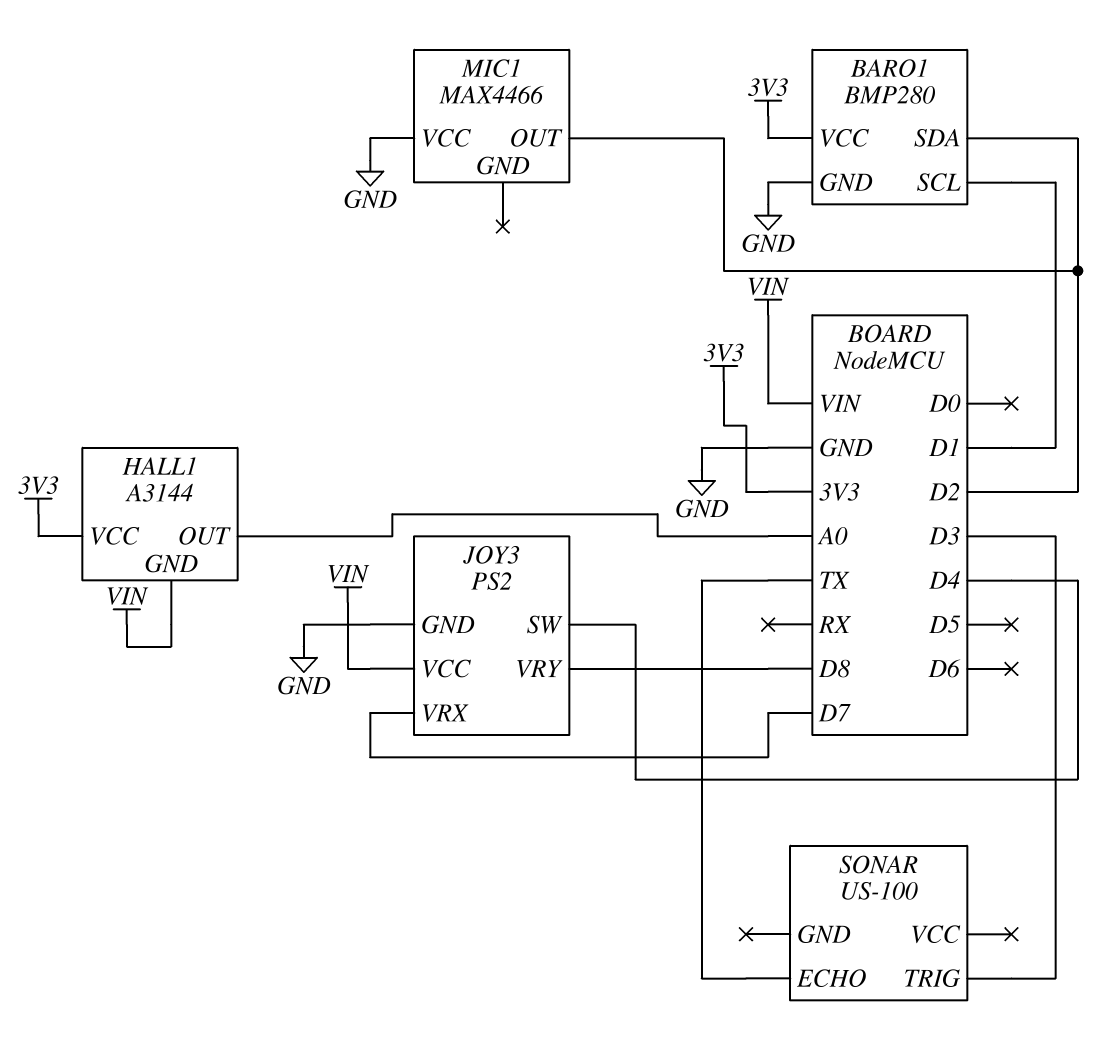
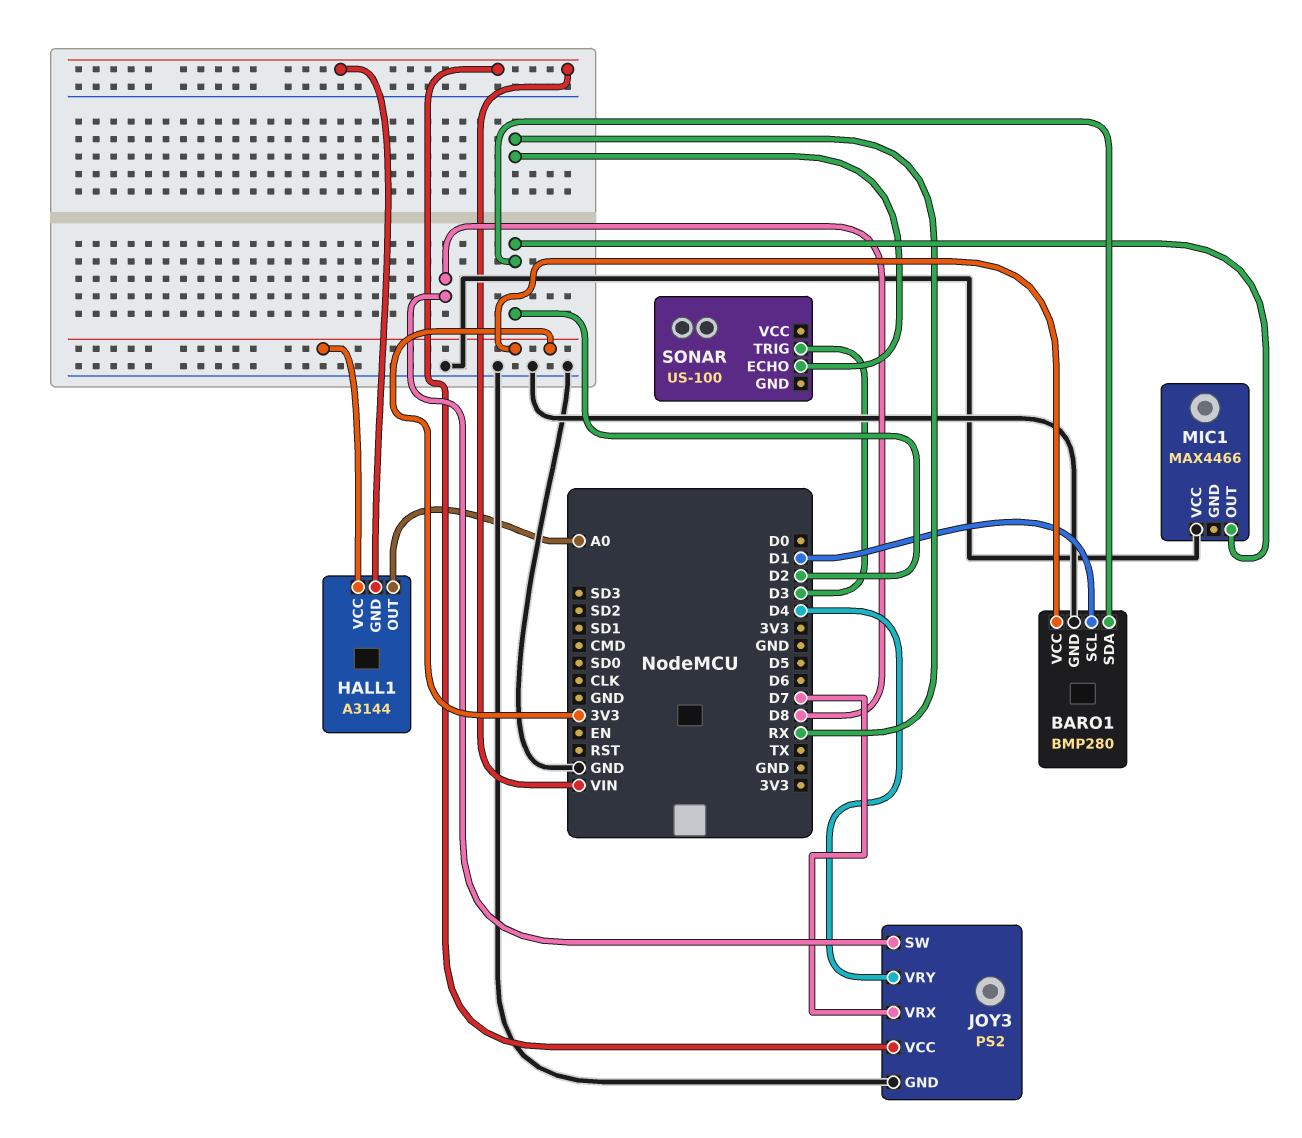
JOY3 pin SW: D4 -> D8
JOY3 pin VRY: D8 -> D4
SONAR pin ECHO: TX -> RX

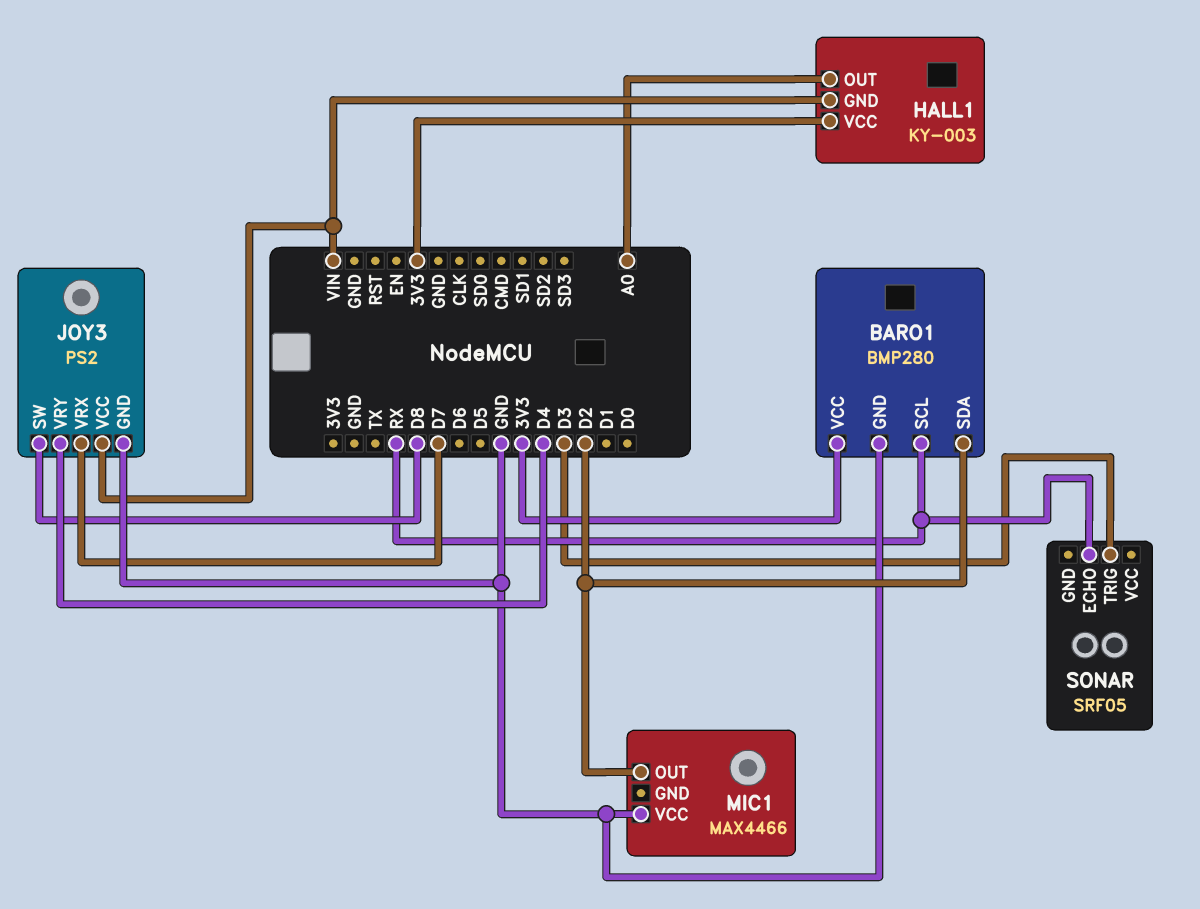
BARO1 pin SCL: D1 -> RX
HALL1: A3144 -> KY-003
SONAR: US-100 -> SRF05

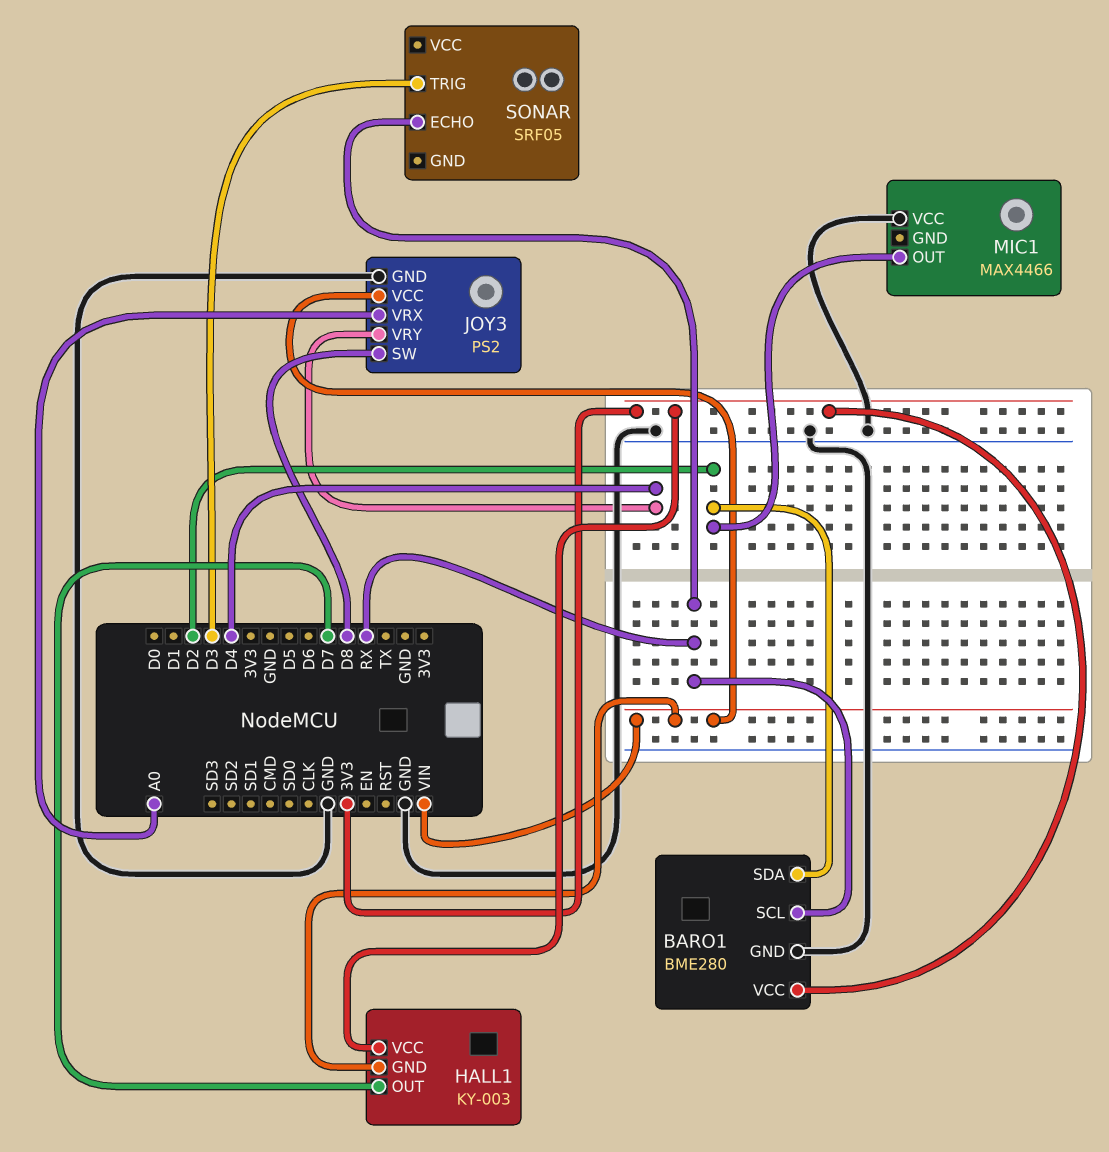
BARO1: BMP280 -> BME280
HALL1 pin OUT: A0 -> D7
JOY3 pin VRX: D7 -> A0

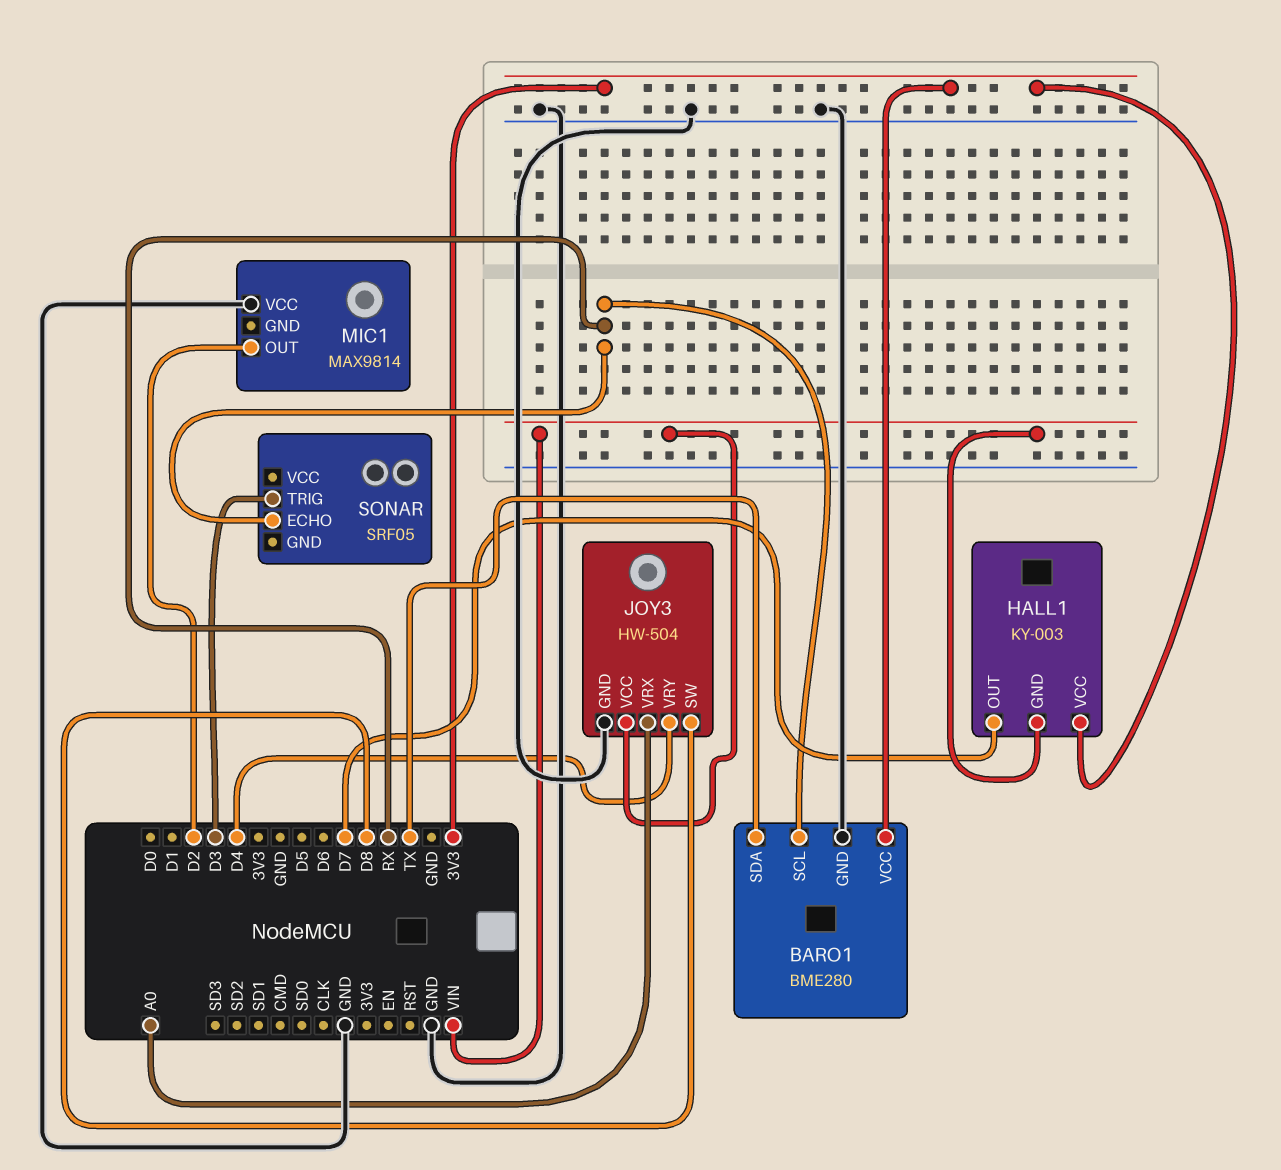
BARO1 pin SDA: D2 -> TX
JOY3: PS2 -> HW-504
MIC1: MAX4466 -> MAX9814

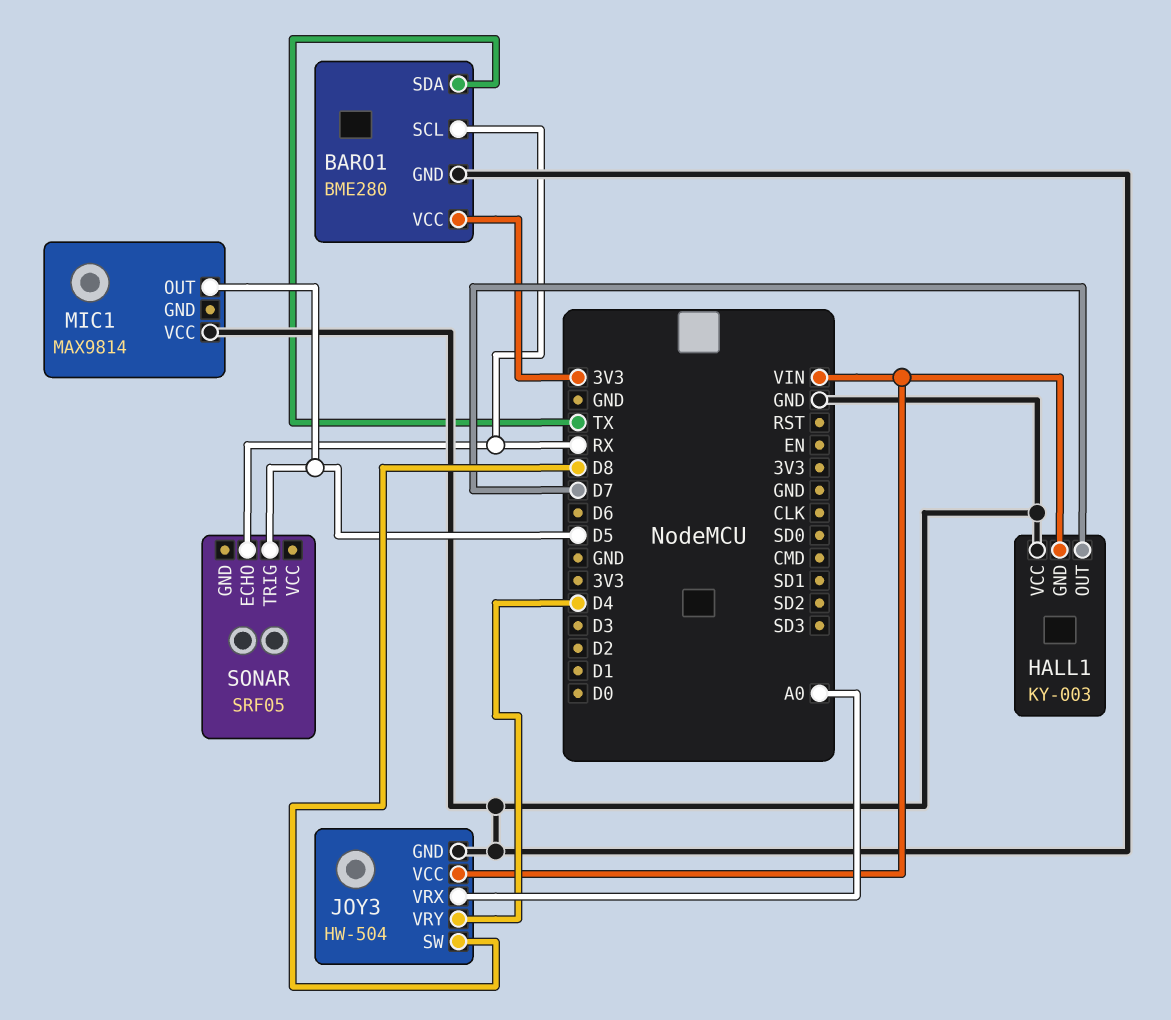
HALL1 pin VCC: 3V3 -> GND
MIC1 pin OUT: D2 -> D5
SONAR pin TRIG: D3 -> D5

